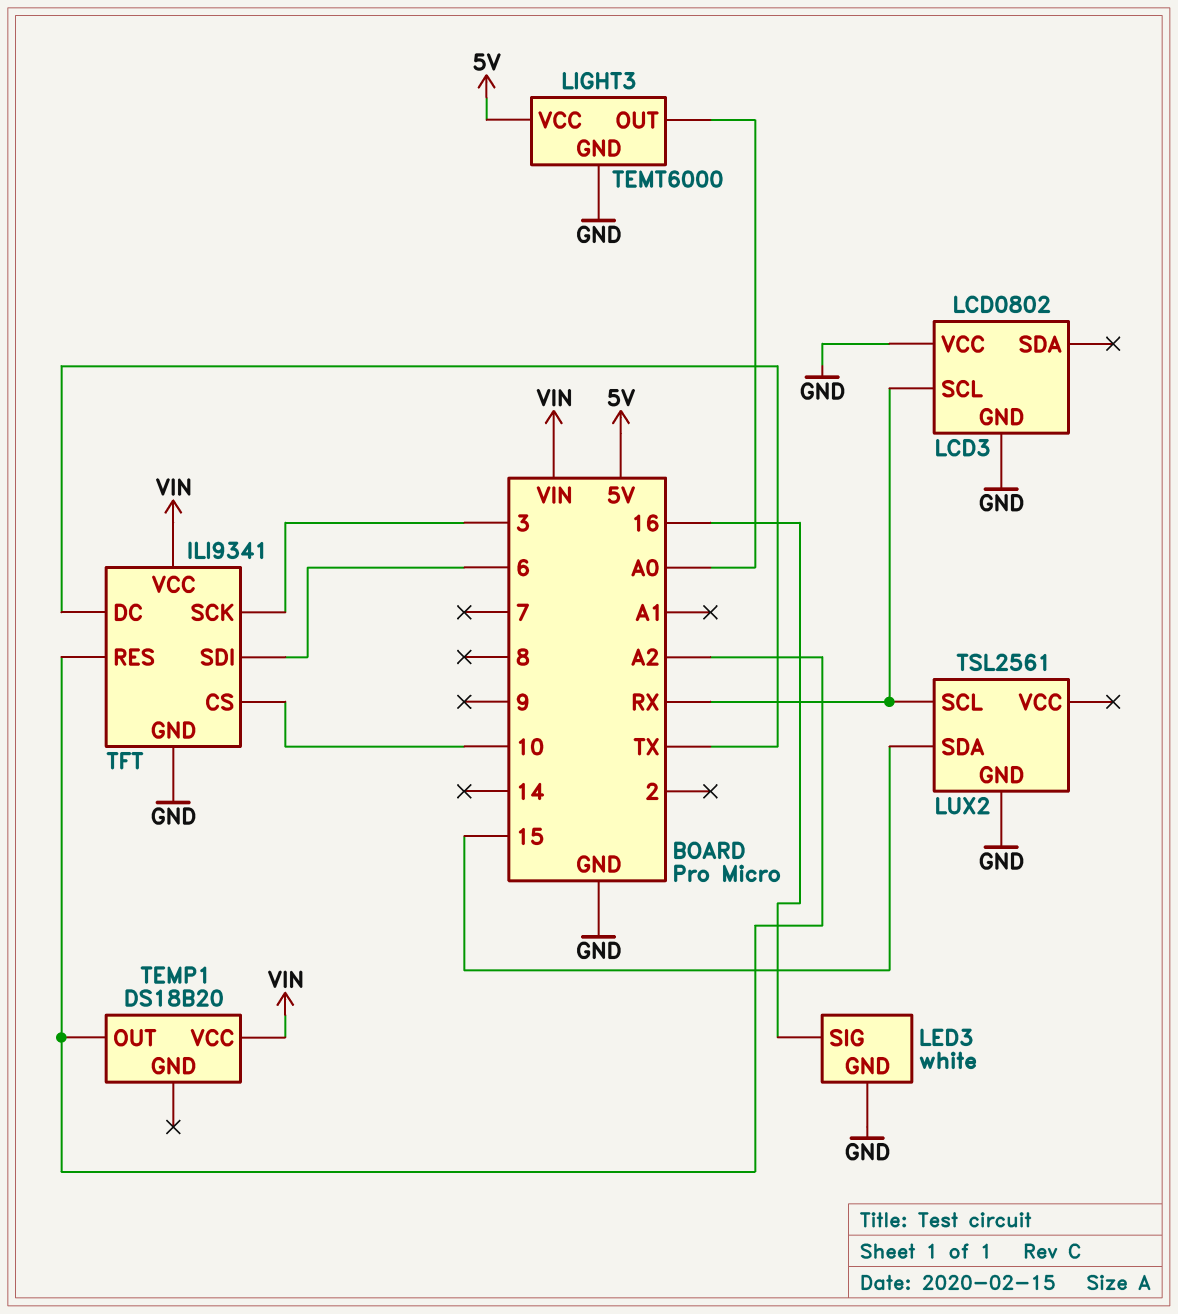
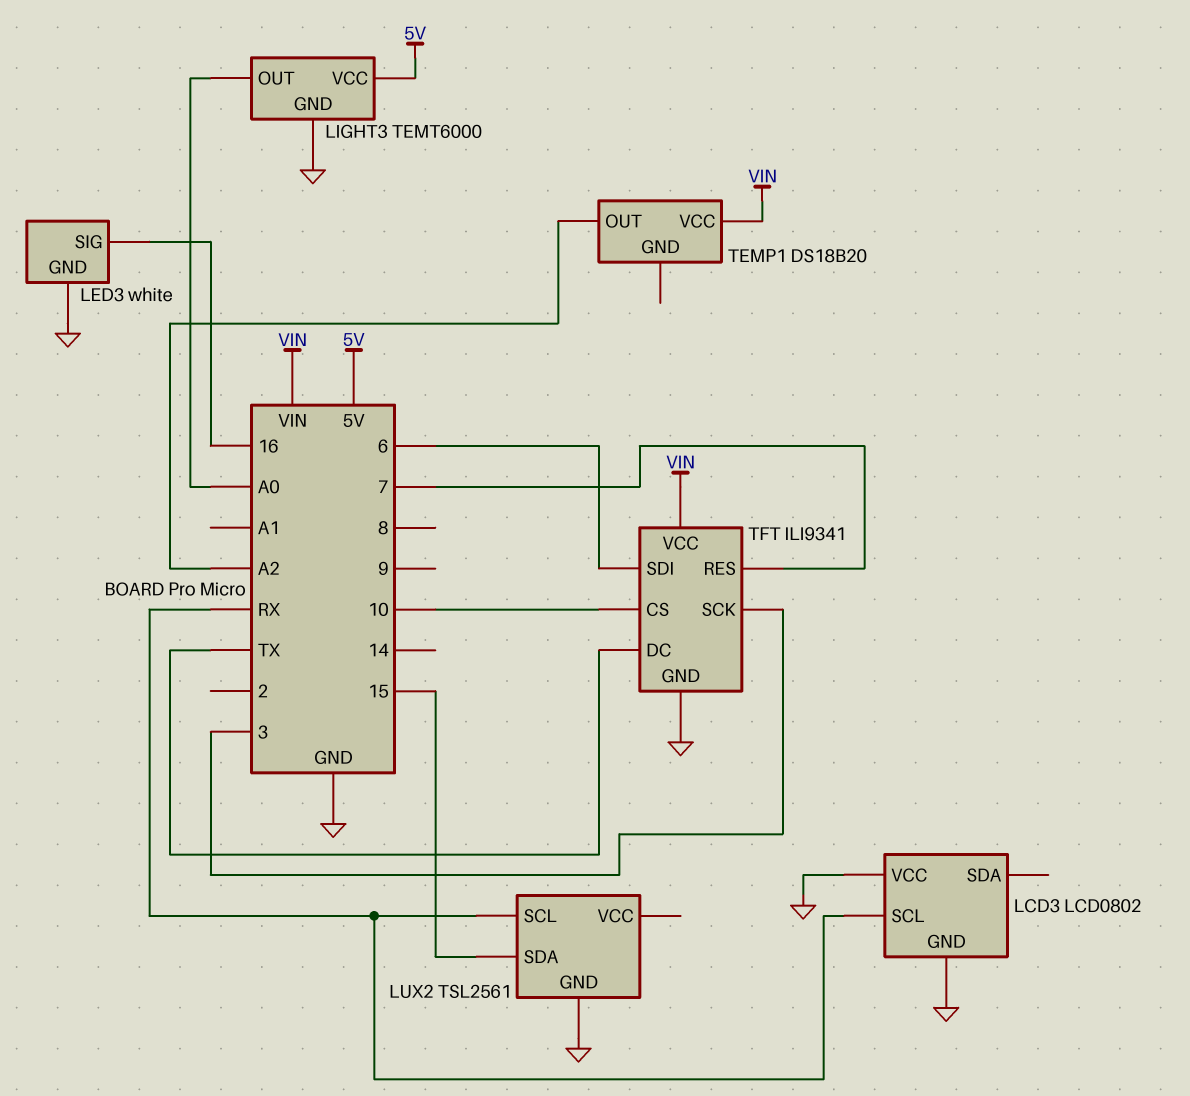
TFT pin RES: A2 -> 7

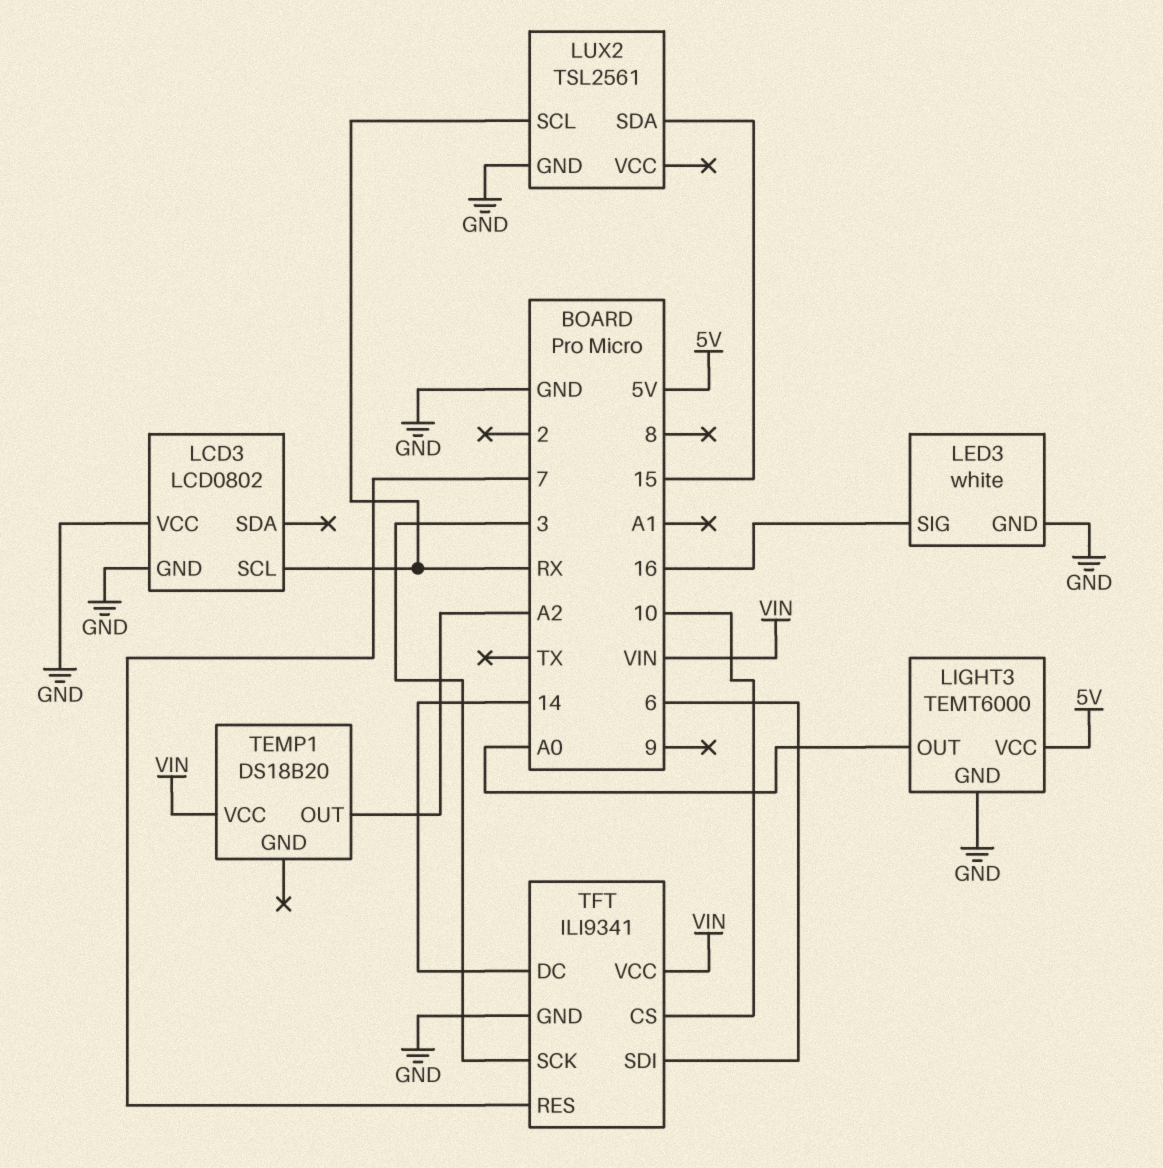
TFT pin DC: TX -> 14

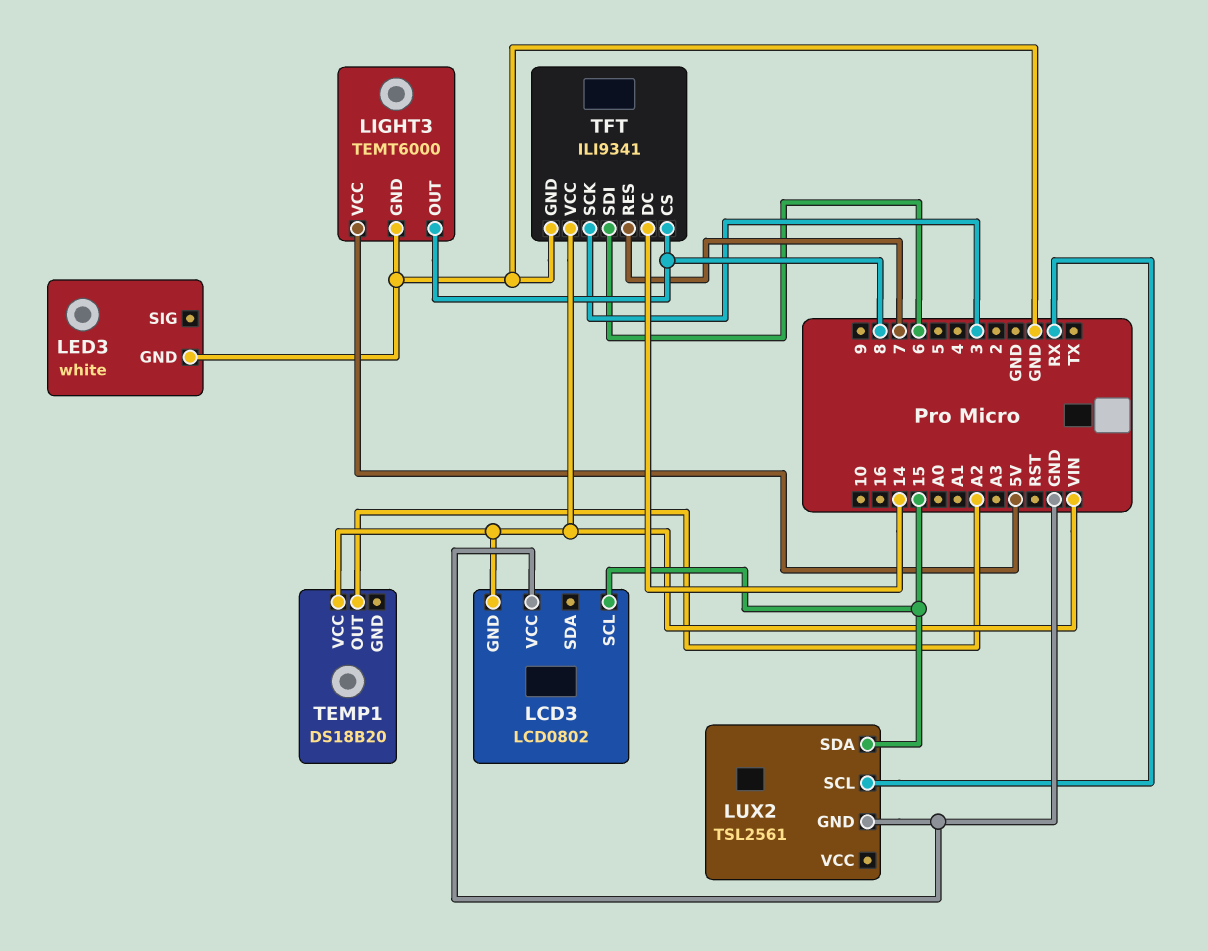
LCD3 pin GND: GND -> VIN
LCD3 pin SCL: RX -> 15
LED3 pin SIG: 16 -> none
LIGHT3 pin OUT: A0 -> 8
TFT pin CS: 10 -> 8

